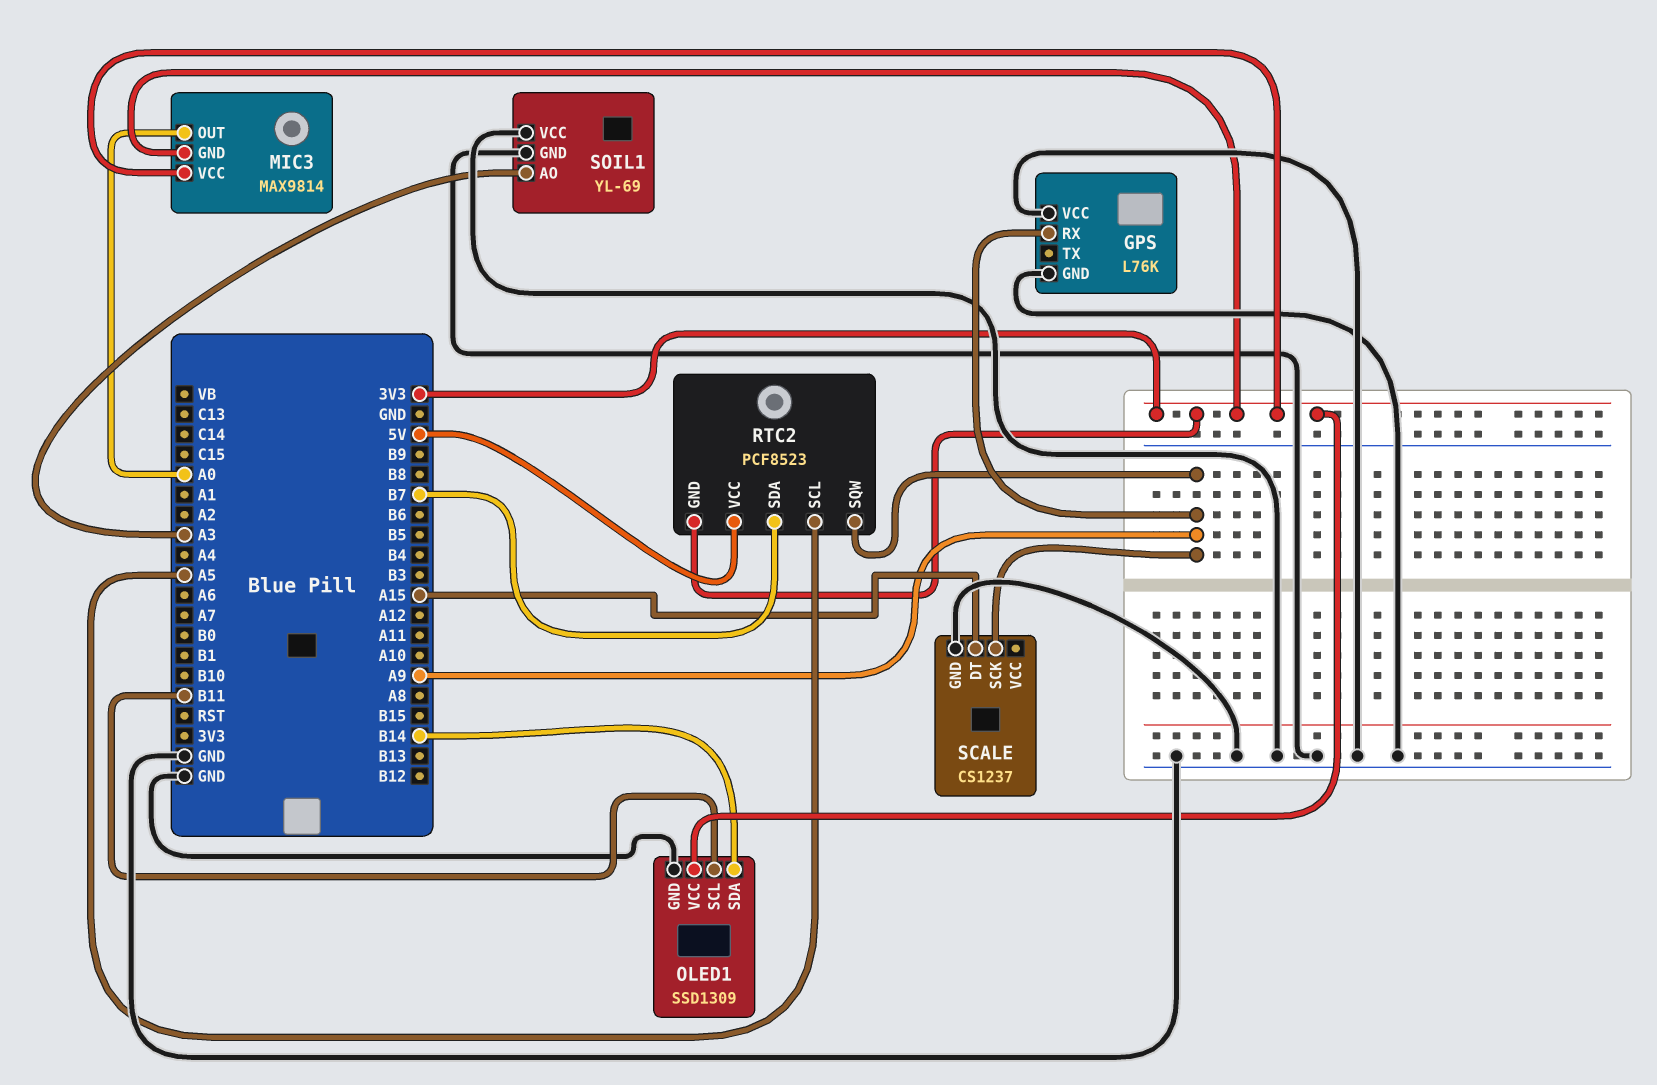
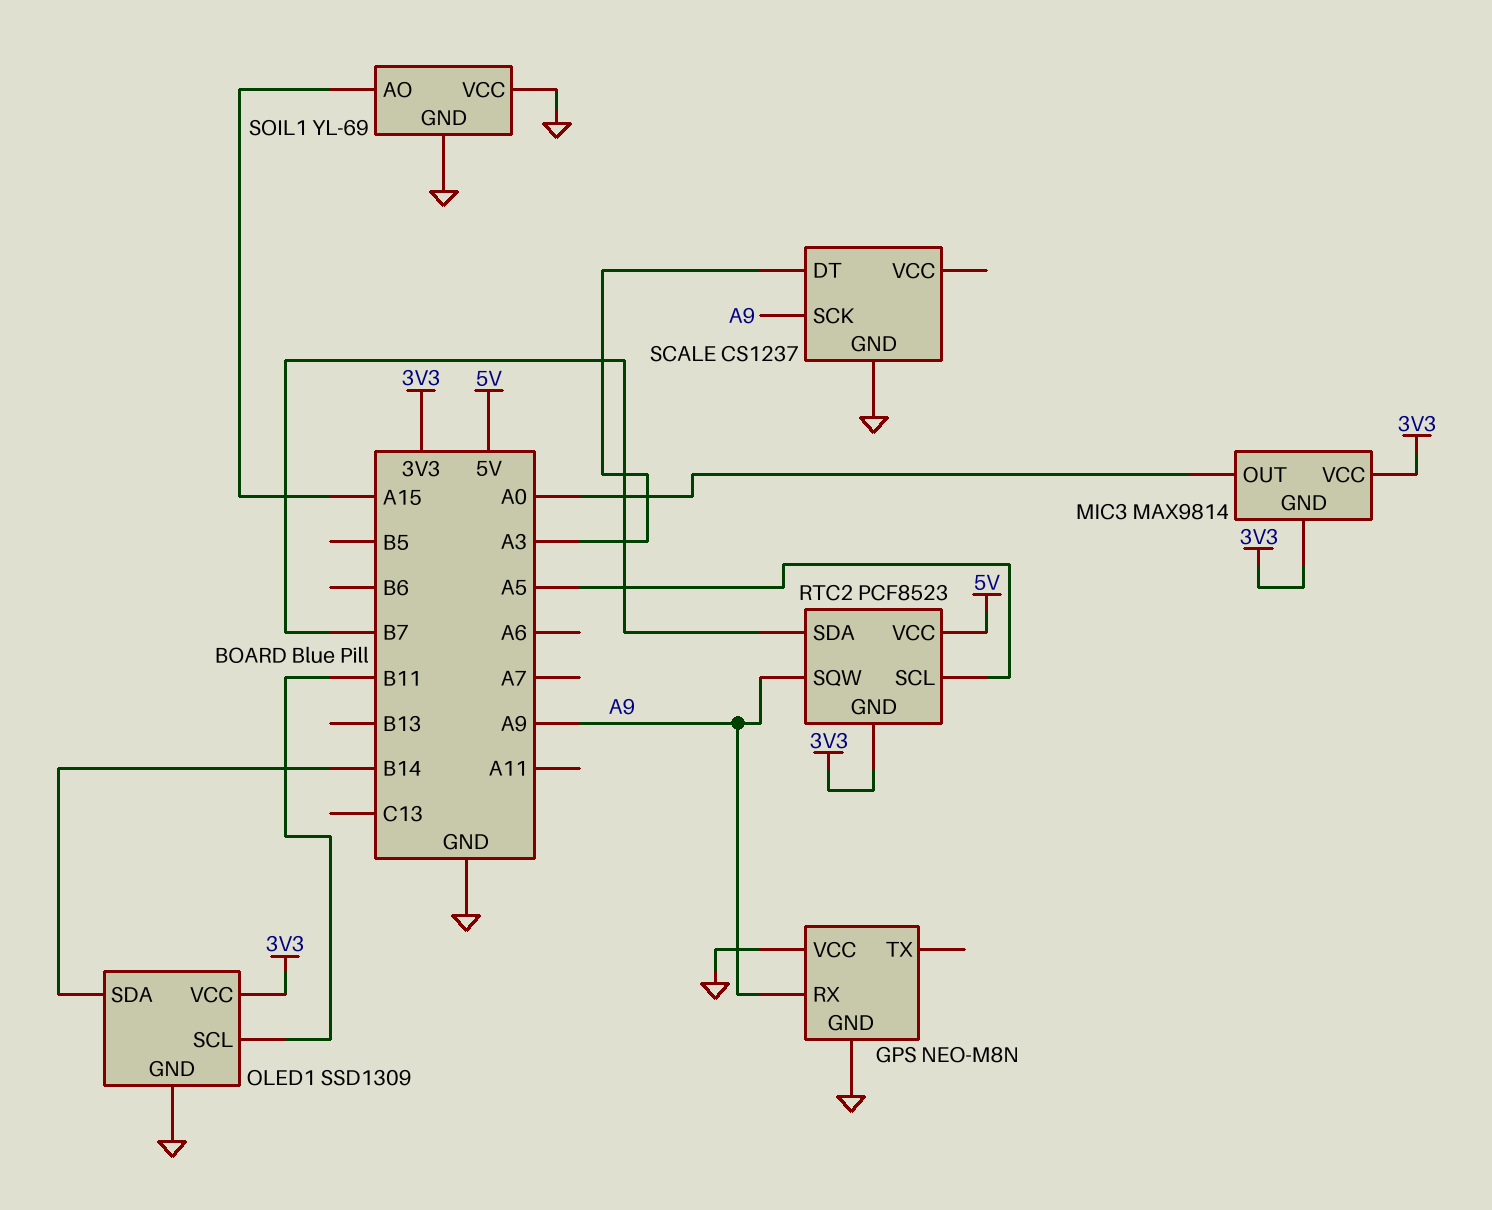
GPS: L76K -> NEO-M8N
SCALE pin DT: A15 -> A3
SOIL1 pin AO: A3 -> A15

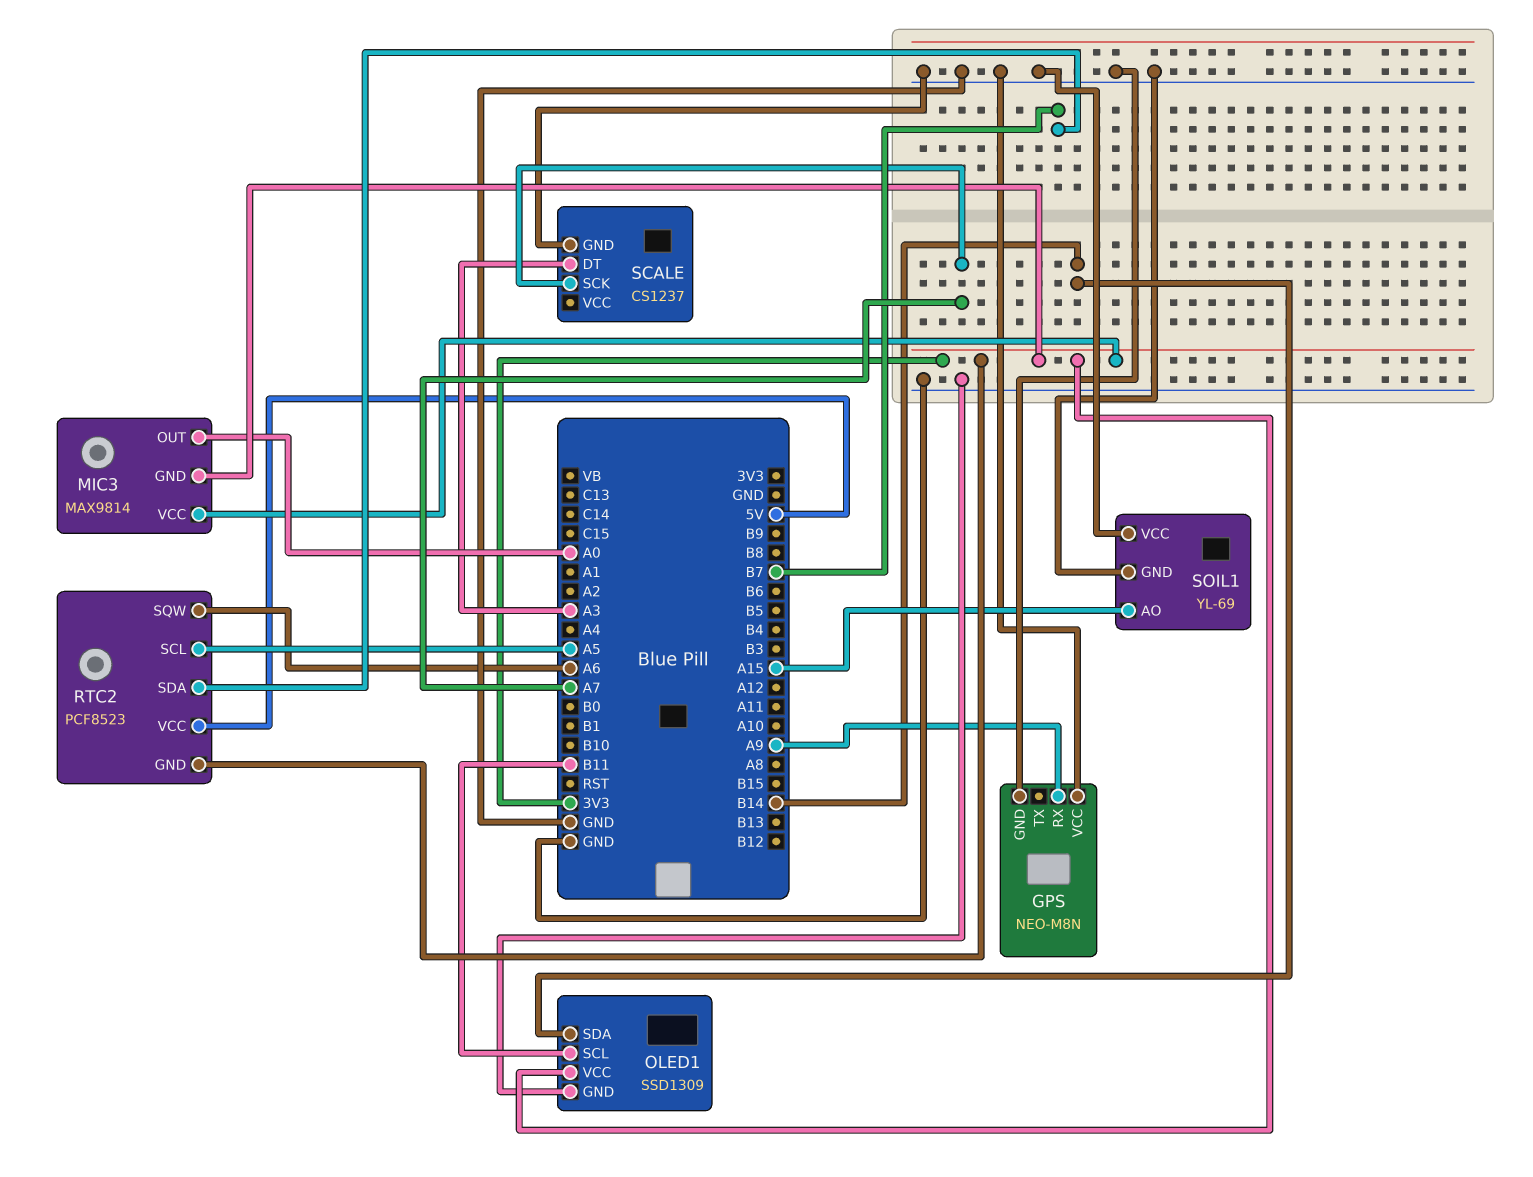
RTC2 pin SQW: A9 -> A6
SCALE pin SCK: A9 -> A7

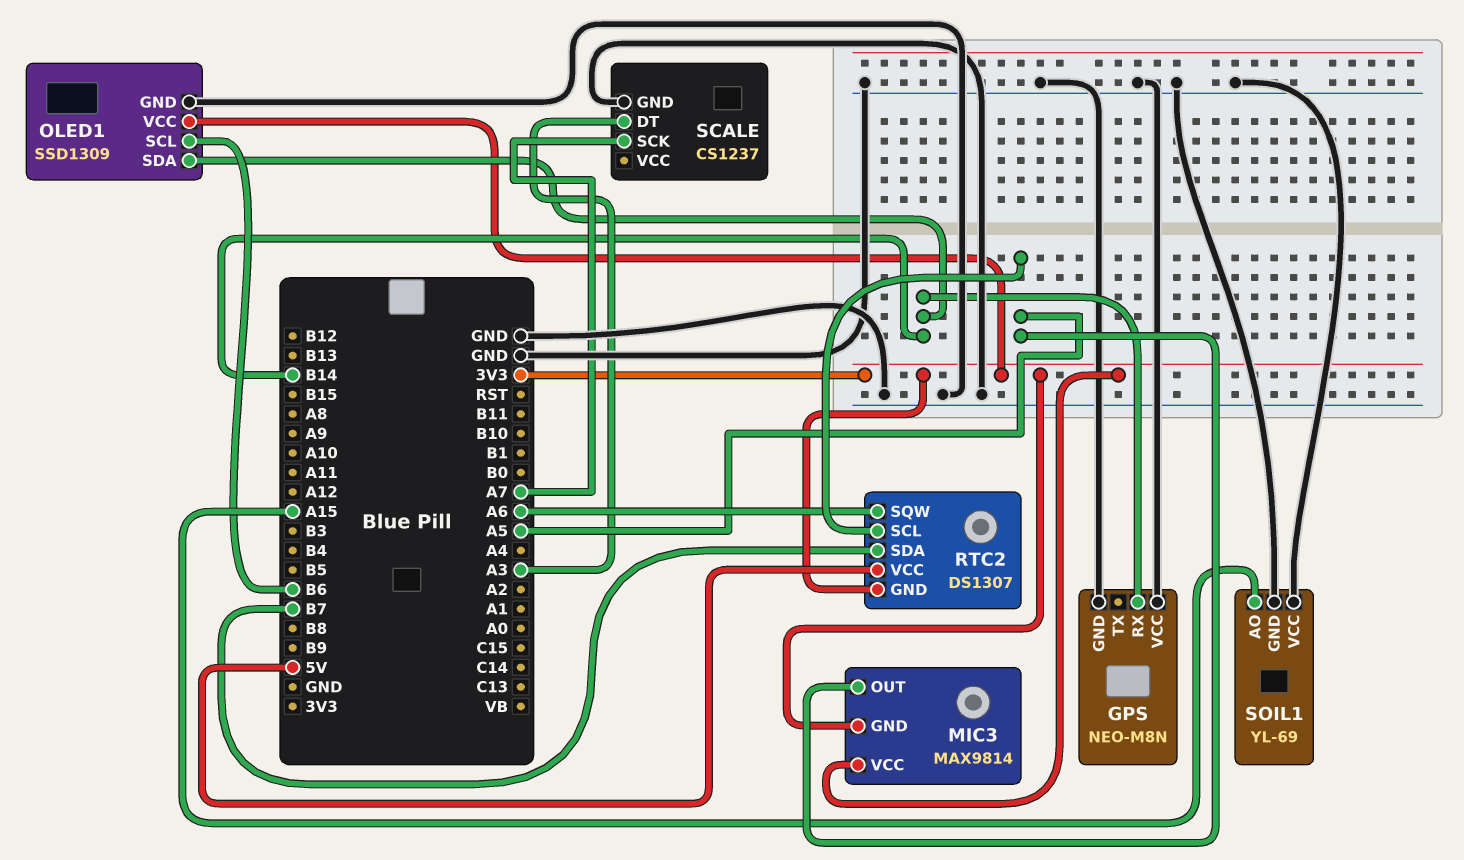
GPS pin RX: A9 -> B14
MIC3 pin OUT: A0 -> A5
OLED1 pin SCL: B11 -> B6
RTC2: PCF8523 -> DS1307

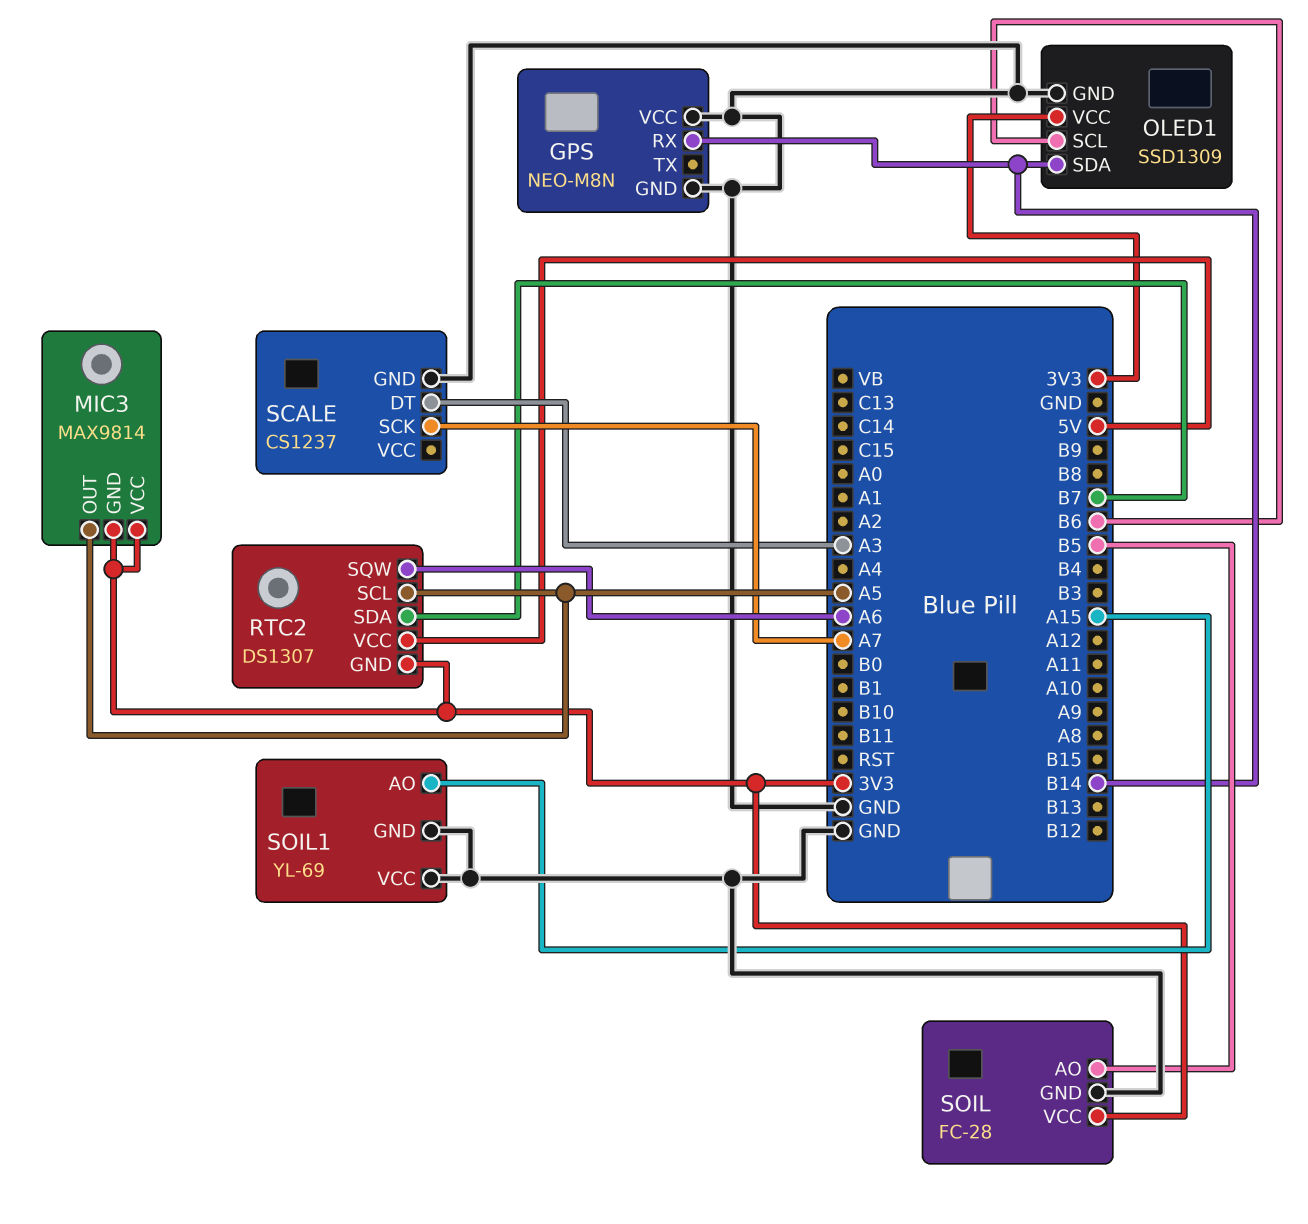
SOIL: none -> FC-28
SOIL pin AO: none -> B5
SOIL pin GND: none -> GND
SOIL pin VCC: none -> 3V3

